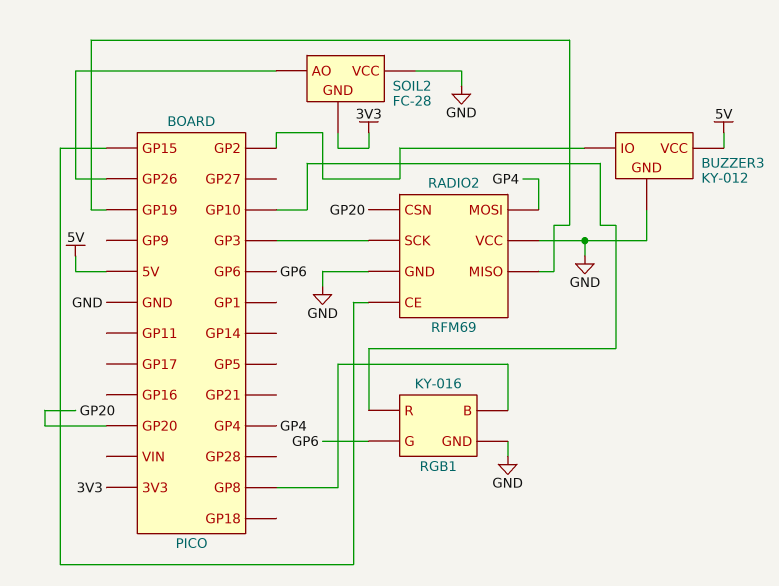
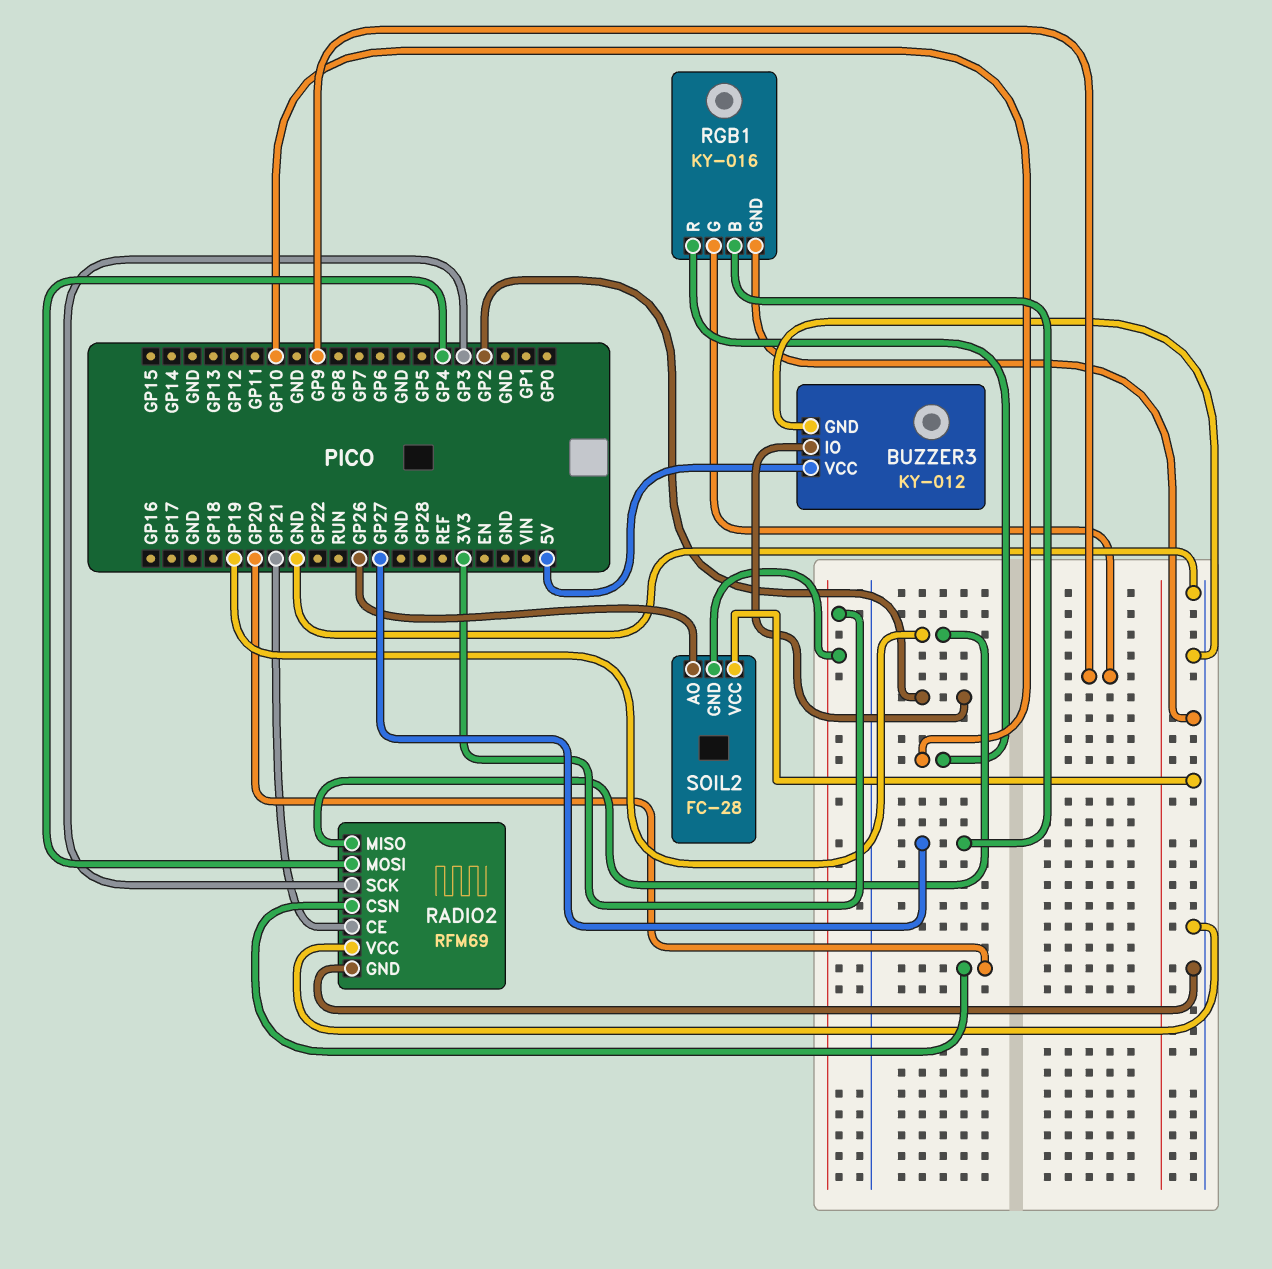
RADIO2 pin CE: GP15 -> GP21
RGB1 pin B: GP8 -> GP27
RGB1 pin G: GP6 -> GP9

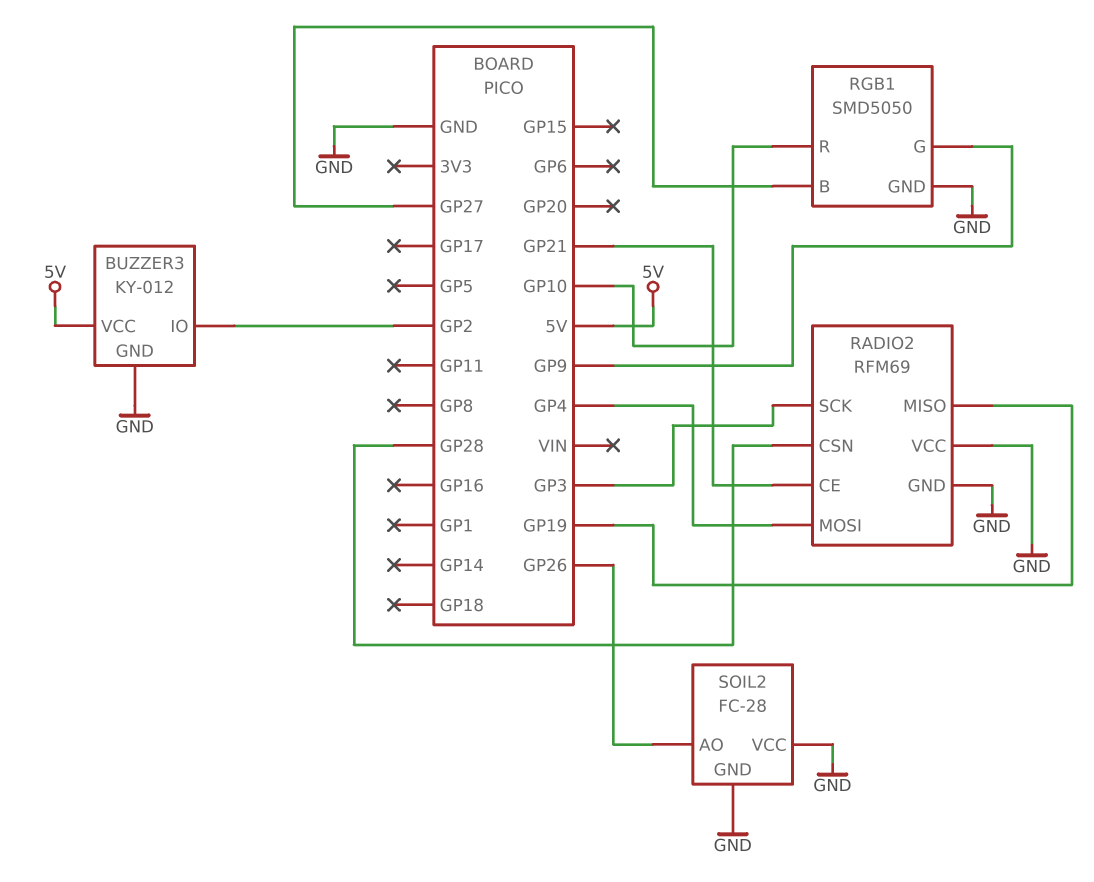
RADIO2 pin CSN: GP20 -> GP28
RGB1: KY-016 -> SMD5050
SOIL2 pin GND: 3V3 -> GND

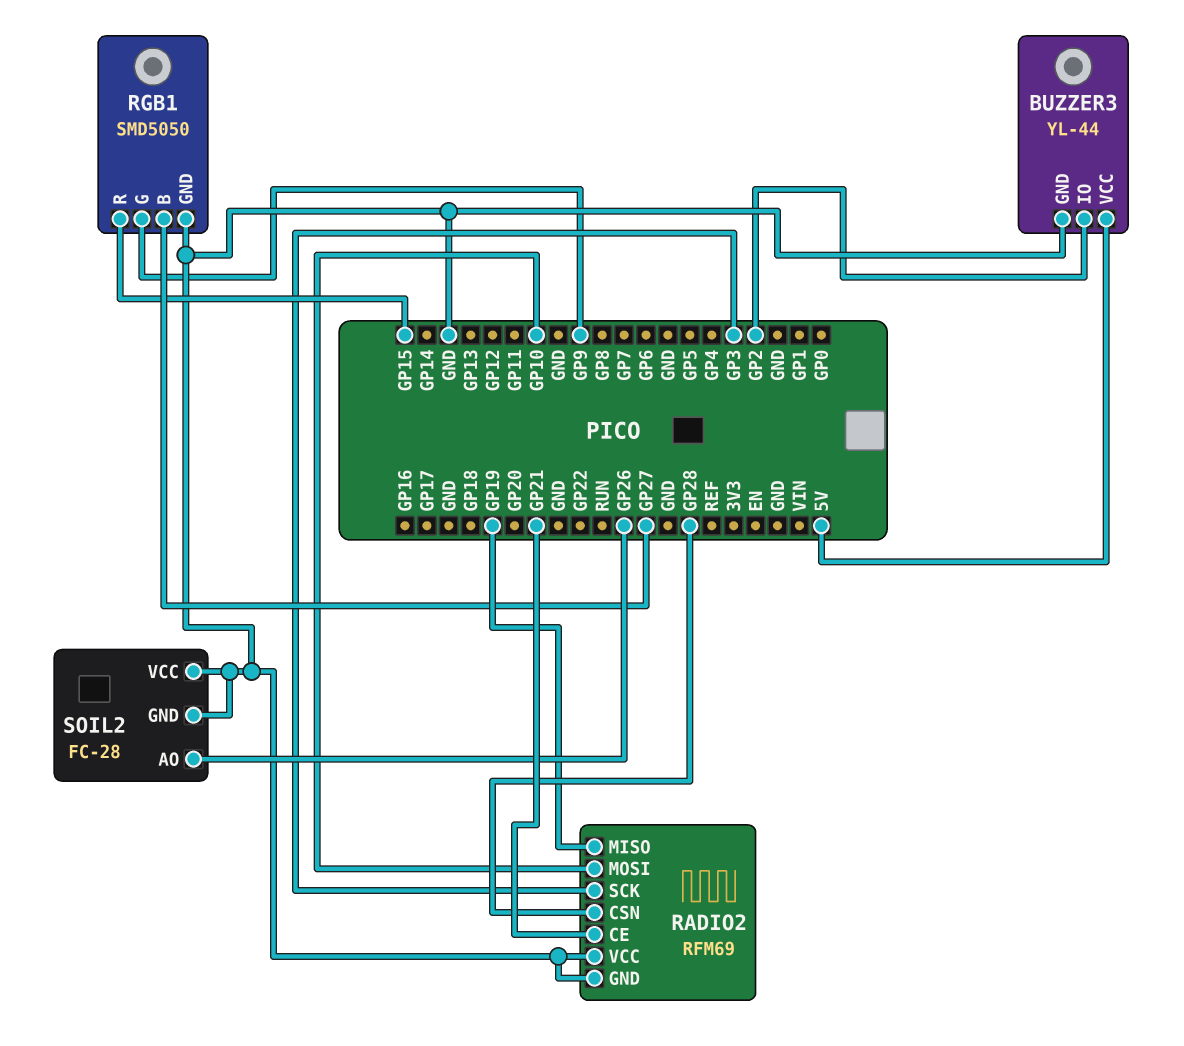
BUZZER3: KY-012 -> YL-44
RADIO2 pin MOSI: GP4 -> GP10
RGB1 pin R: GP10 -> GP15

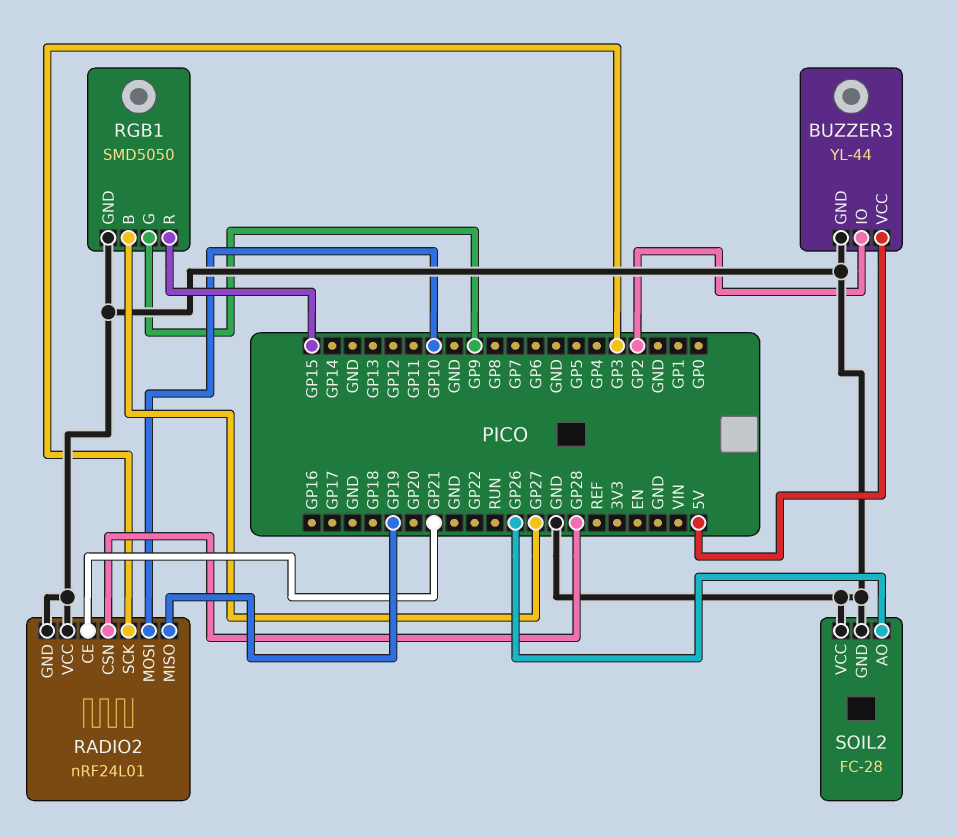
RADIO2: RFM69 -> nRF24L01

